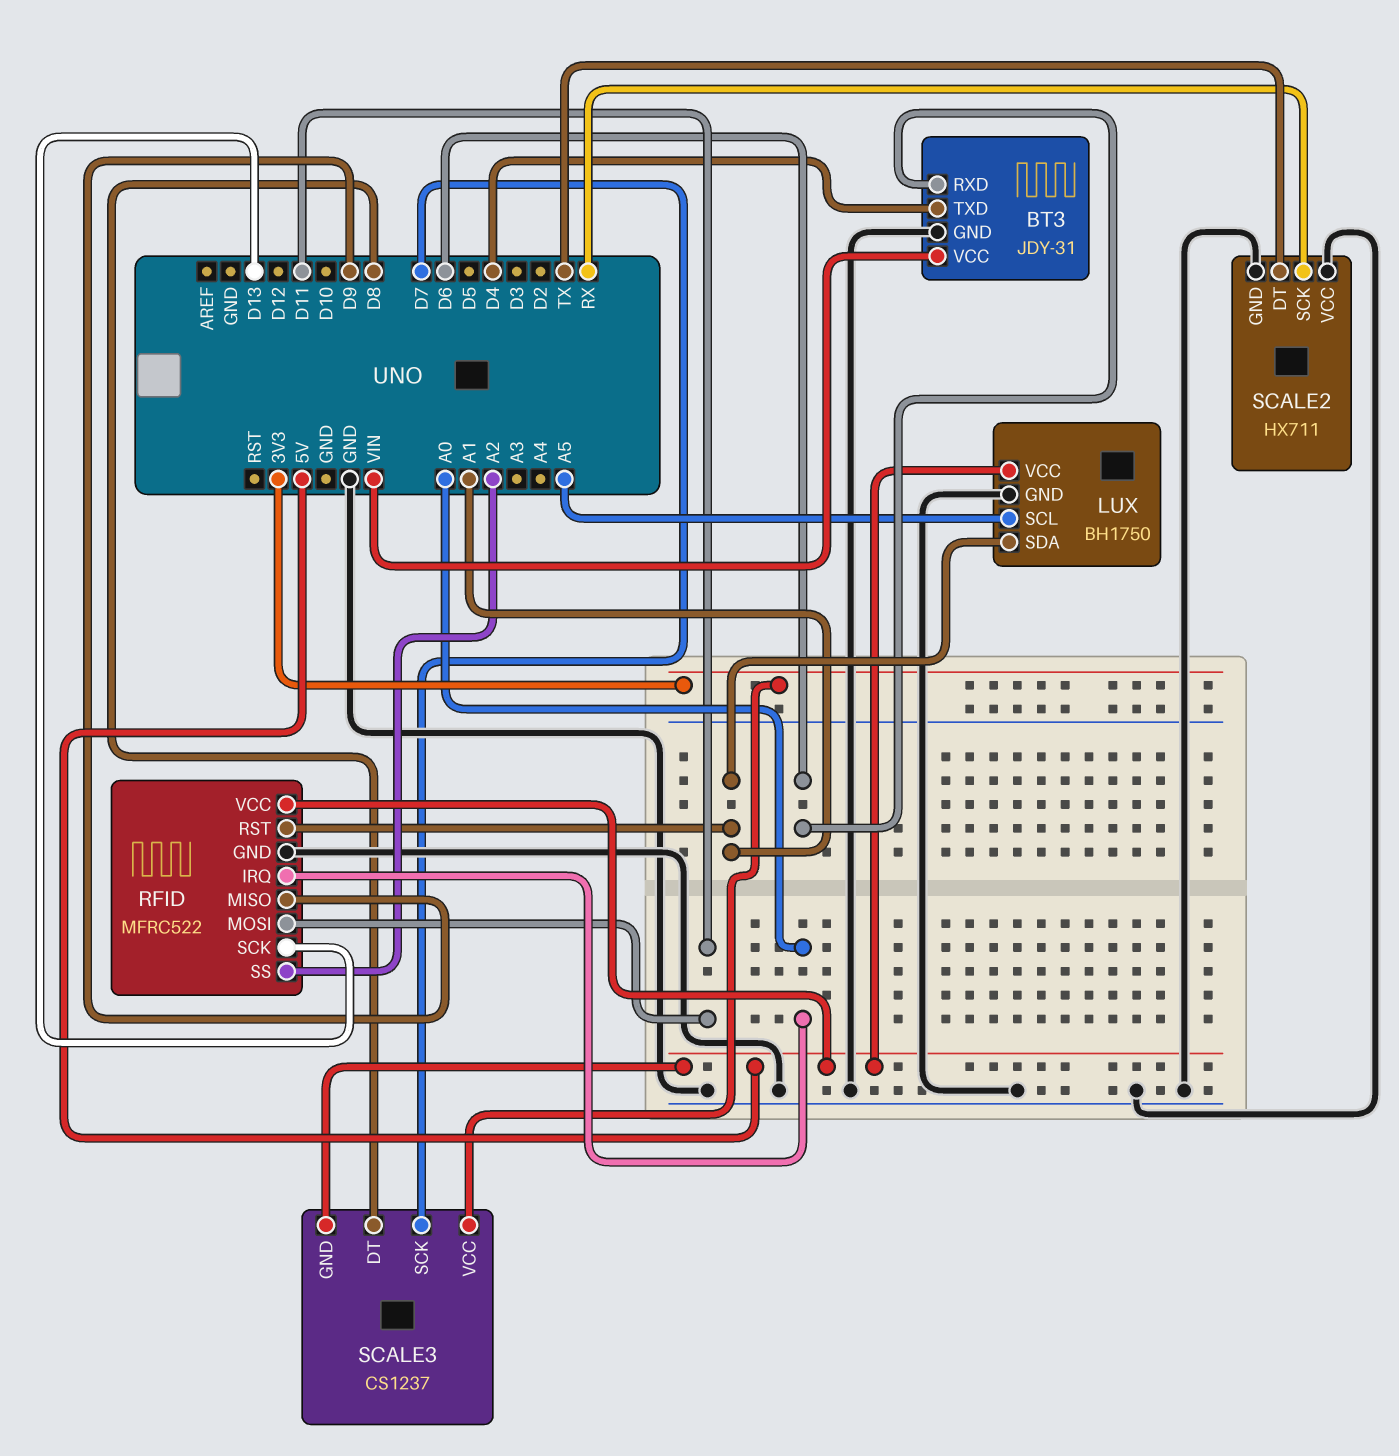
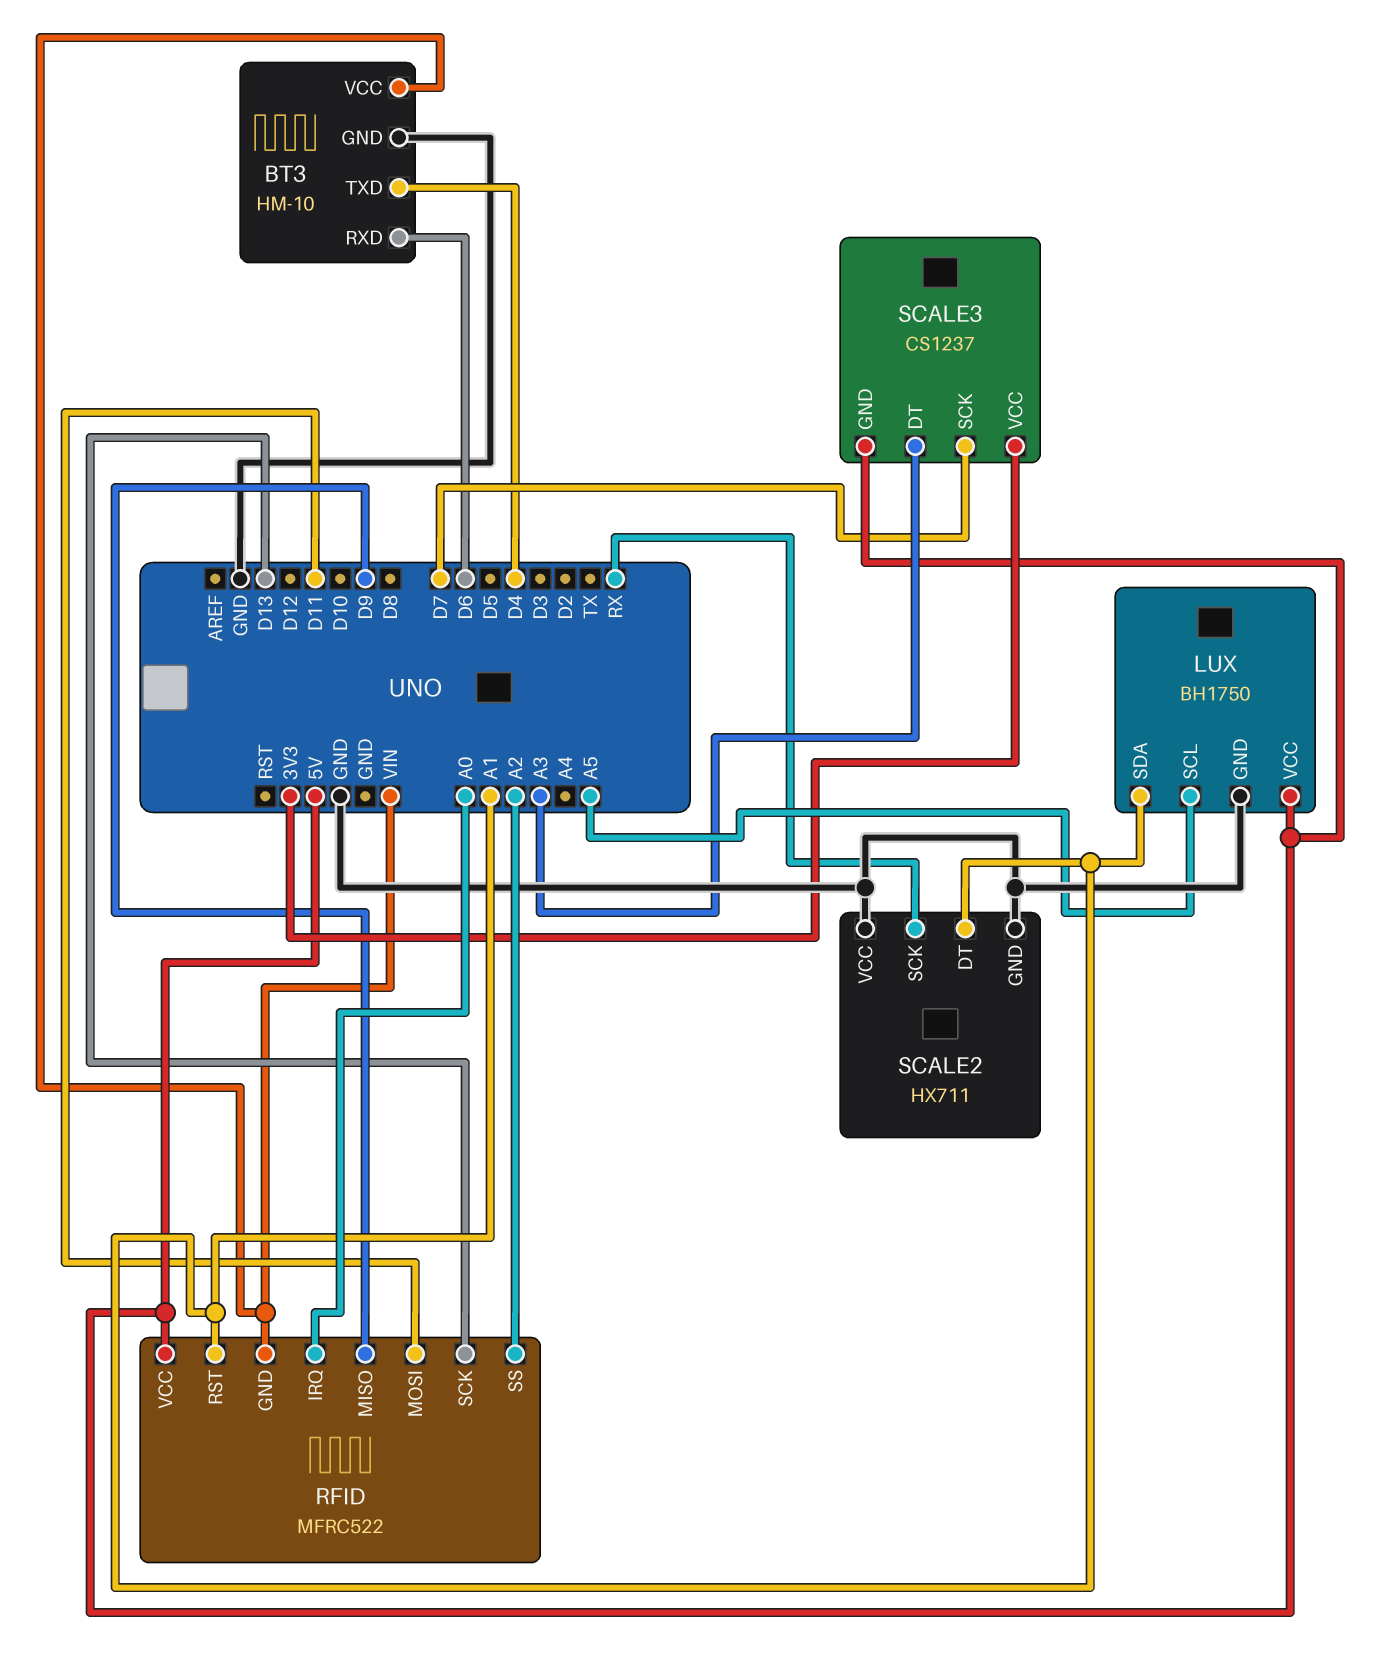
BT3: JDY-31 -> HM-10
RFID pin GND: GND -> VIN
SCALE2 pin DT: TX -> A1
SCALE3 pin DT: D8 -> A3

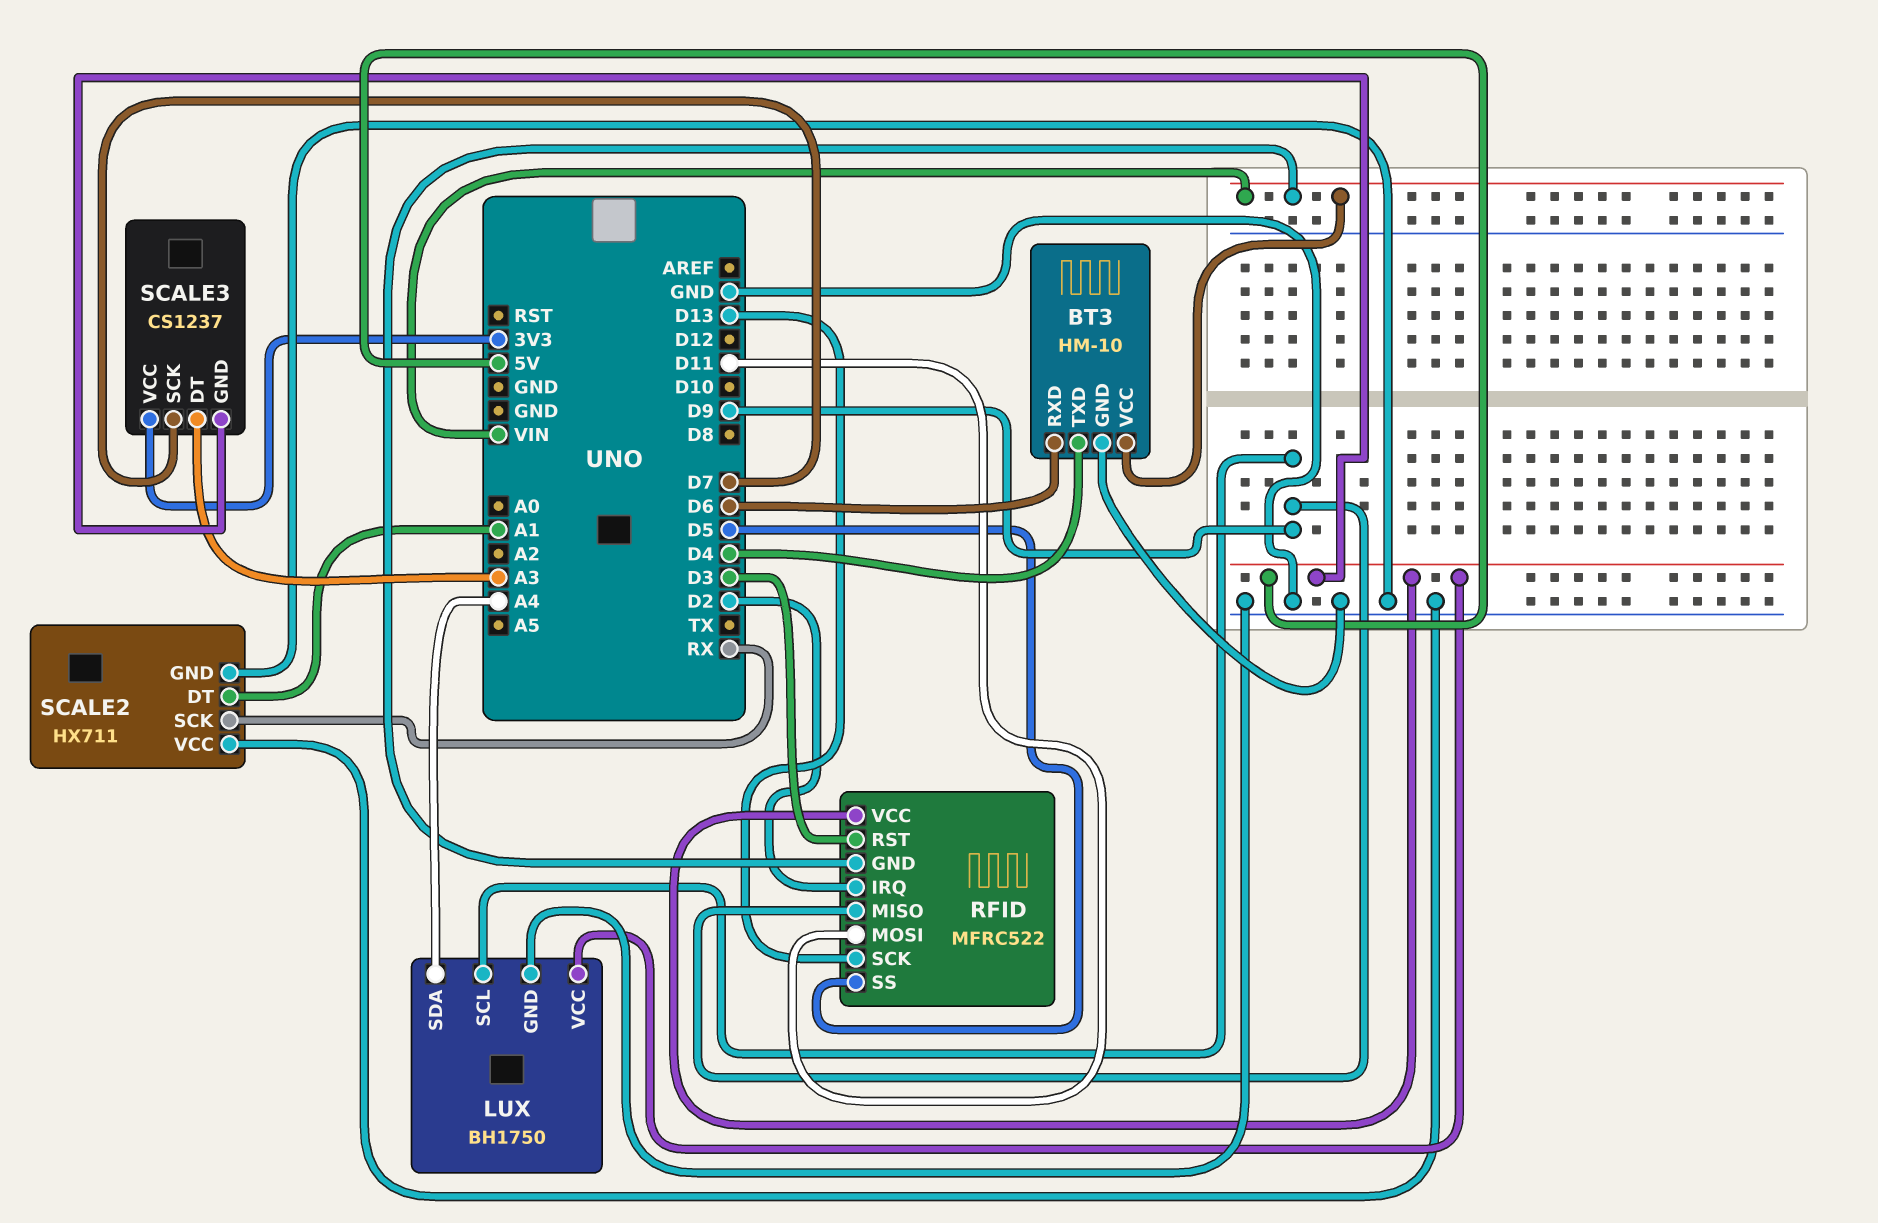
LUX pin SCL: A5 -> D9
LUX pin SDA: A1 -> A4
RFID pin IRQ: A0 -> D2
RFID pin RST: A1 -> D3
RFID pin SS: A2 -> D5

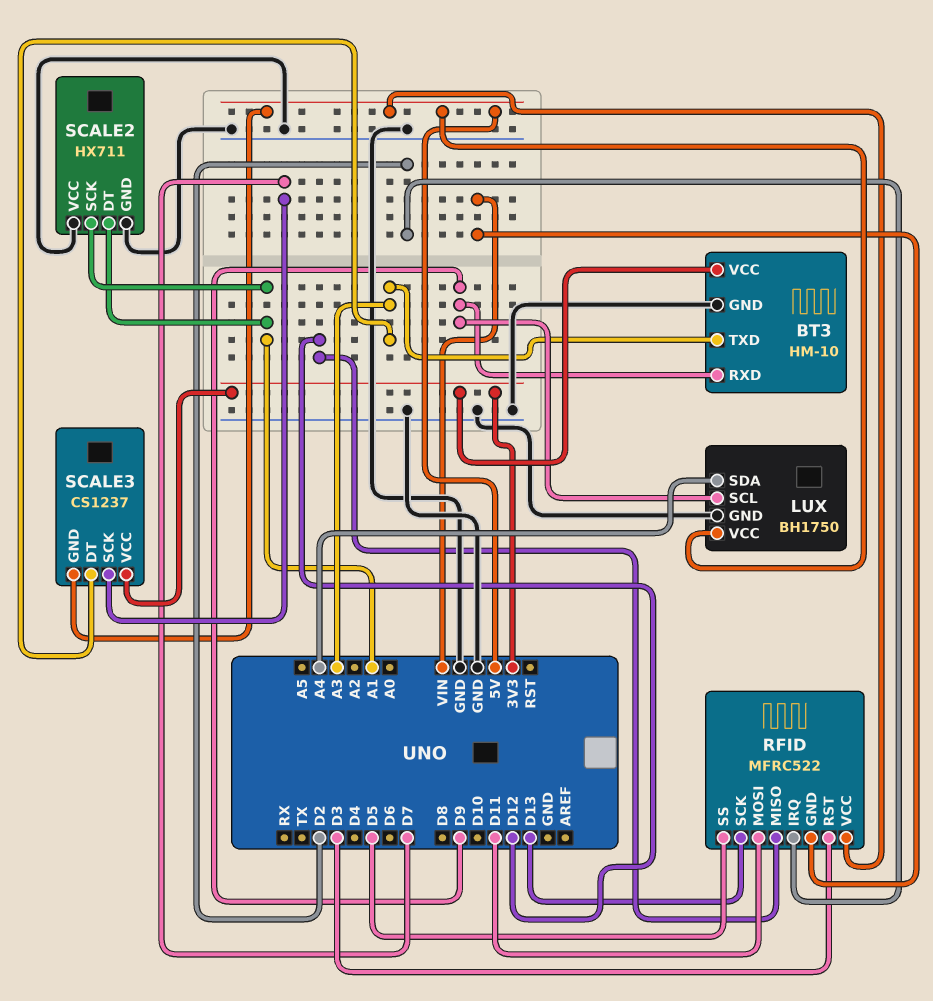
BT3 pin RXD: D6 -> D9
BT3 pin TXD: D4 -> A3
BT3 pin VCC: VIN -> 3V3
RFID pin MISO: D9 -> D12
SCALE2 pin SCK: RX -> A1

